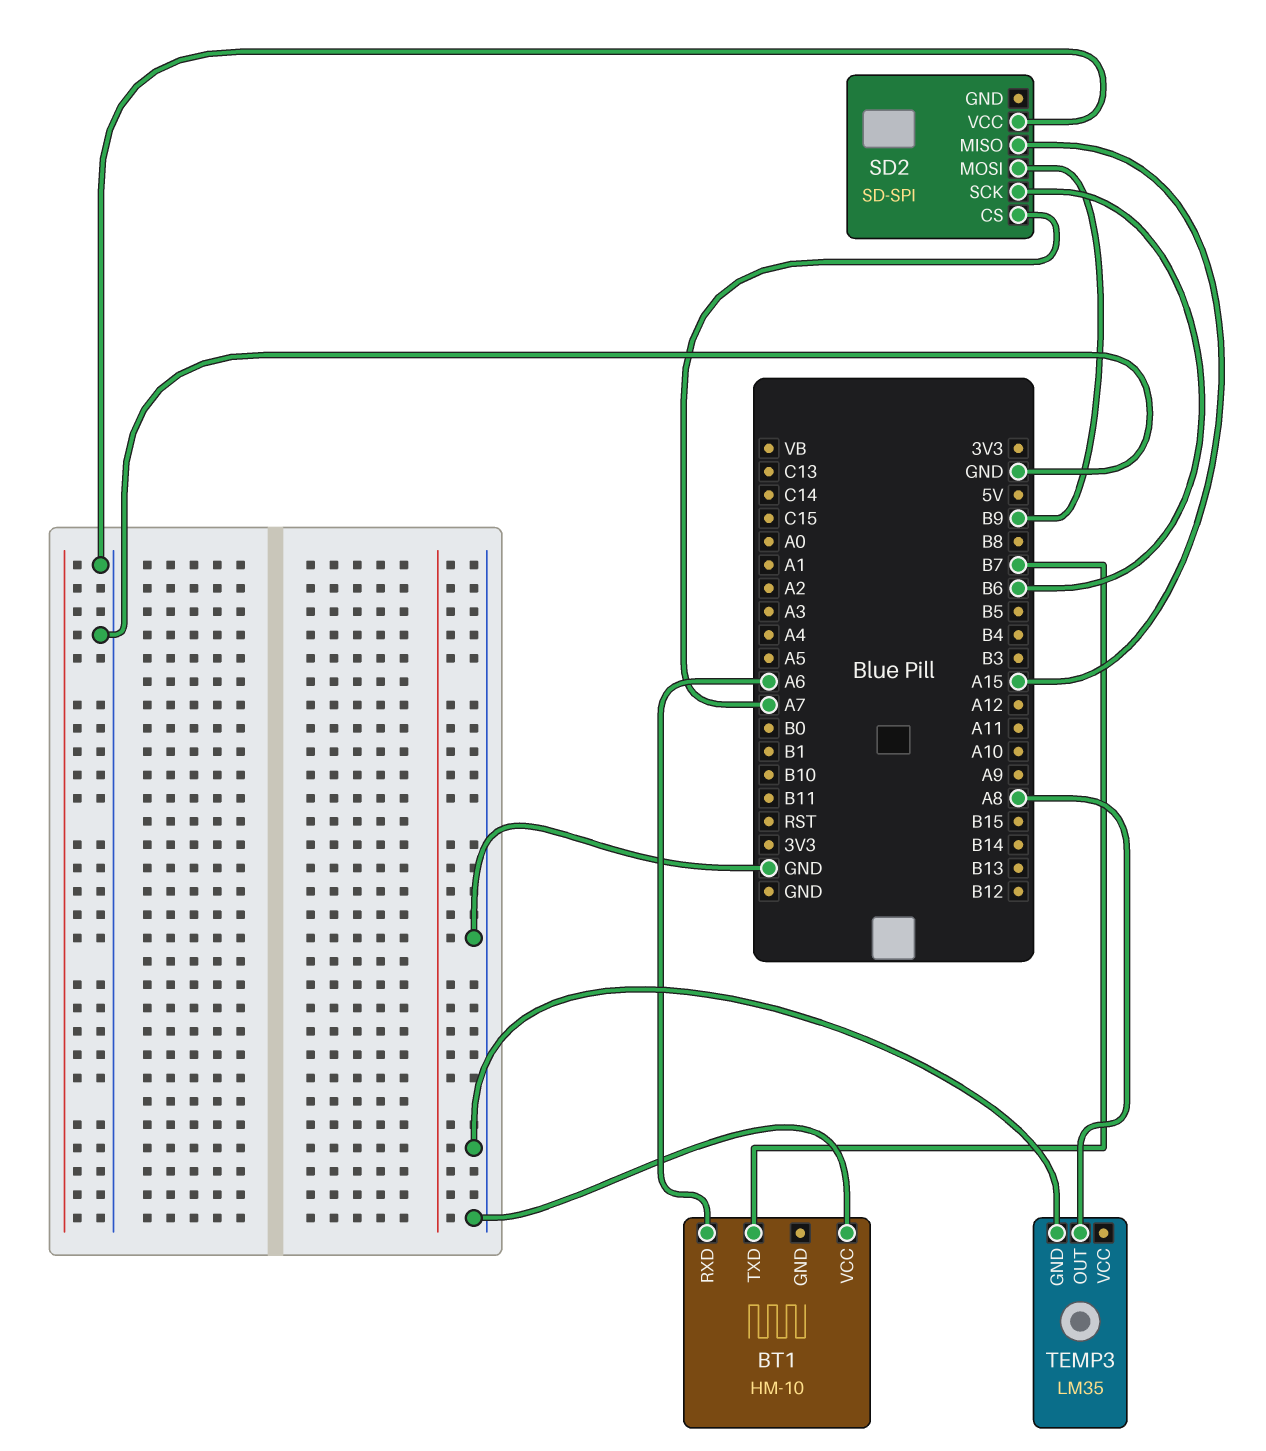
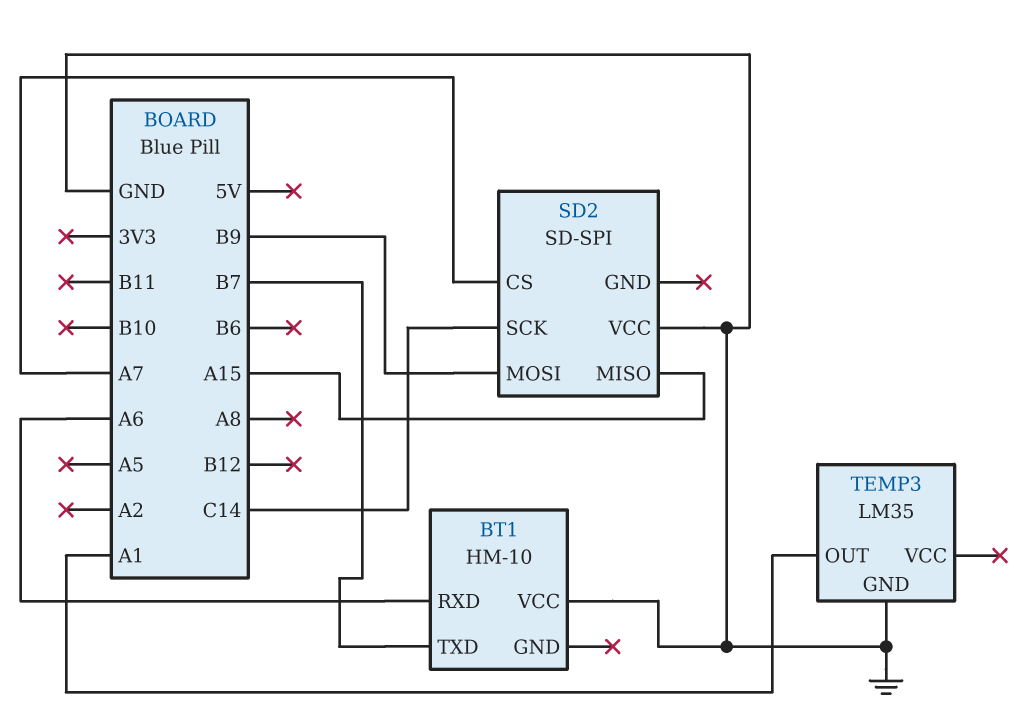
SD2 pin SCK: B6 -> C14
TEMP3 pin OUT: A8 -> A1

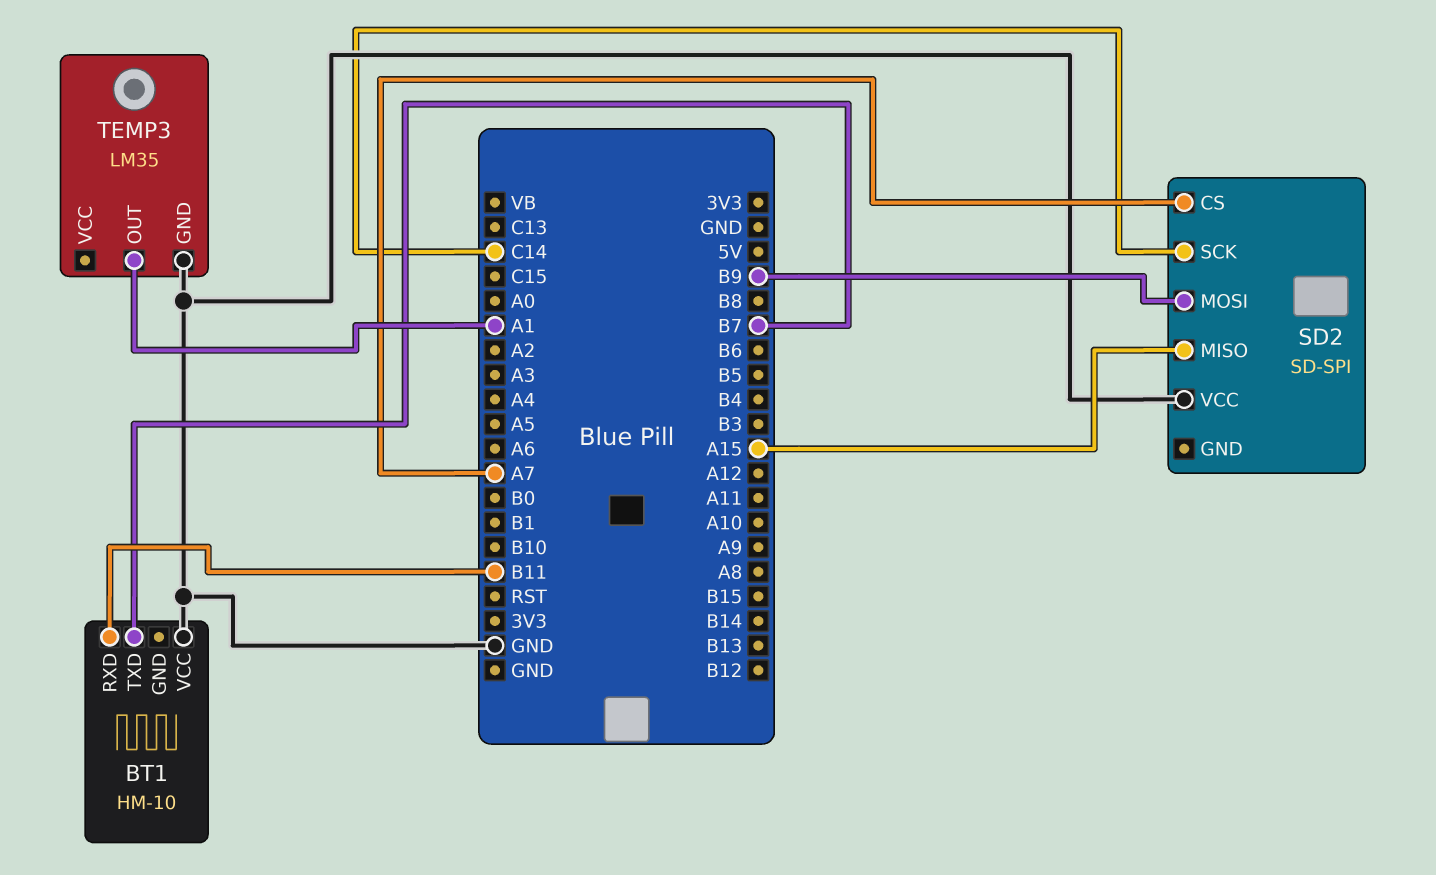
BT1 pin RXD: A6 -> B11

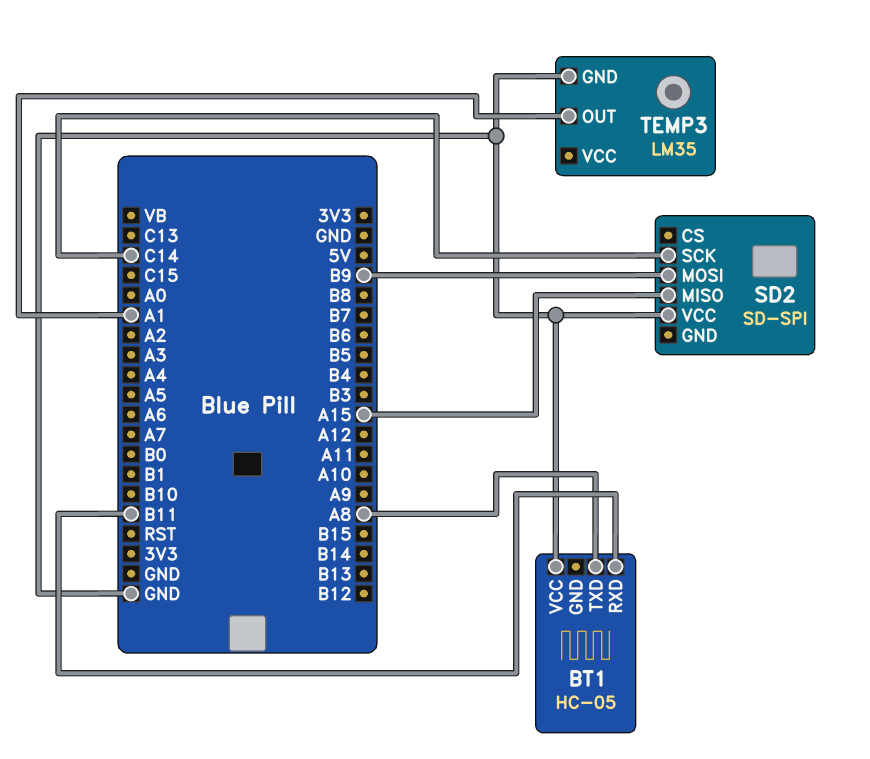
BT1: HM-10 -> HC-05
BT1 pin TXD: B7 -> A8
SD2 pin CS: A7 -> none

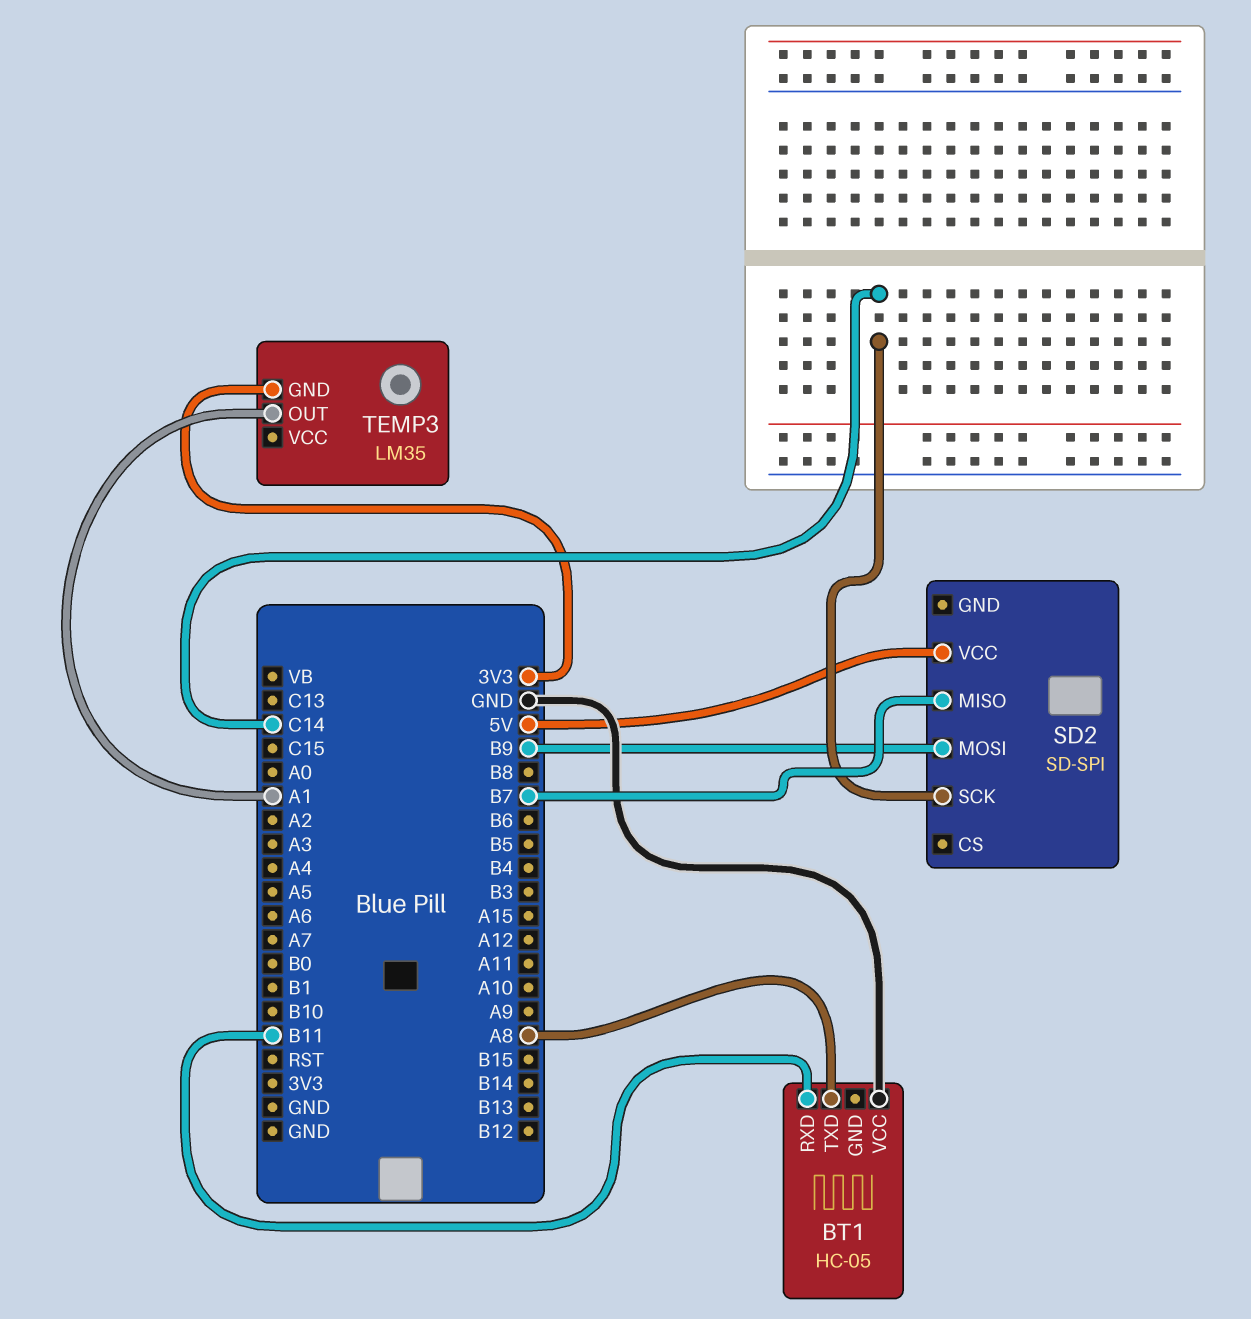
SD2 pin MISO: A15 -> B7
SD2 pin VCC: GND -> 5V
TEMP3 pin GND: GND -> 3V3

